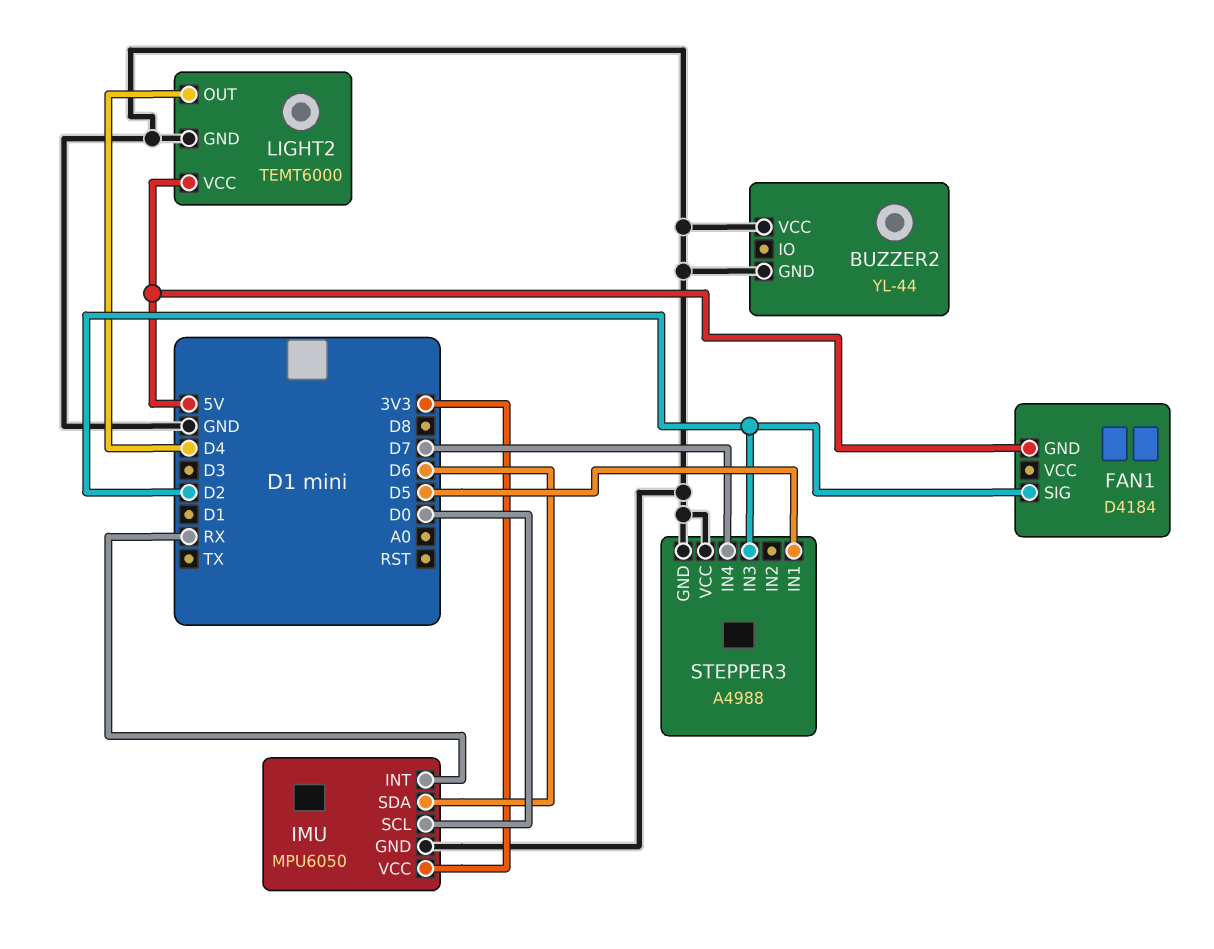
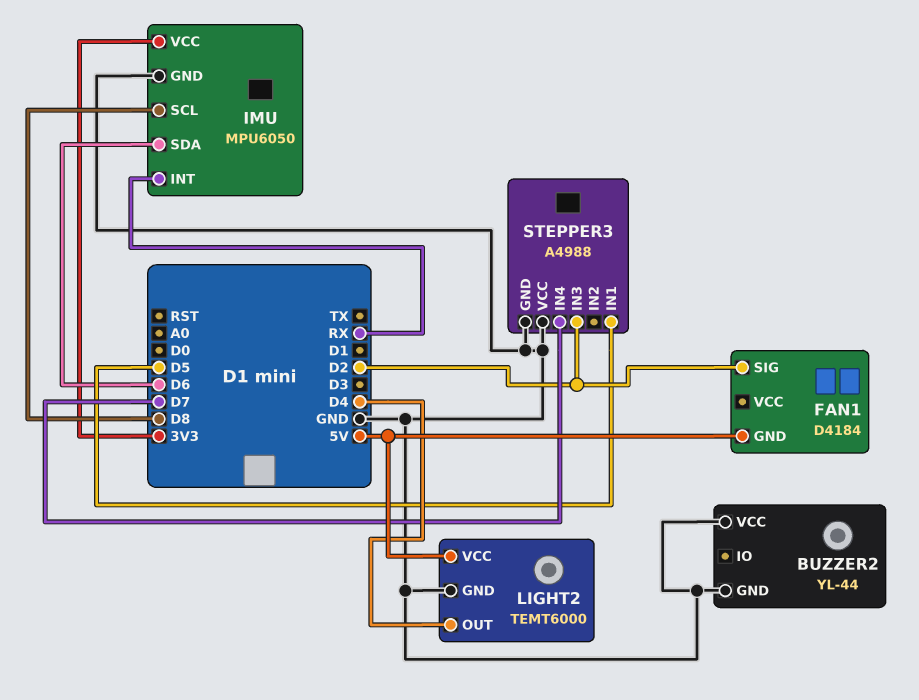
IMU pin SCL: D0 -> D8

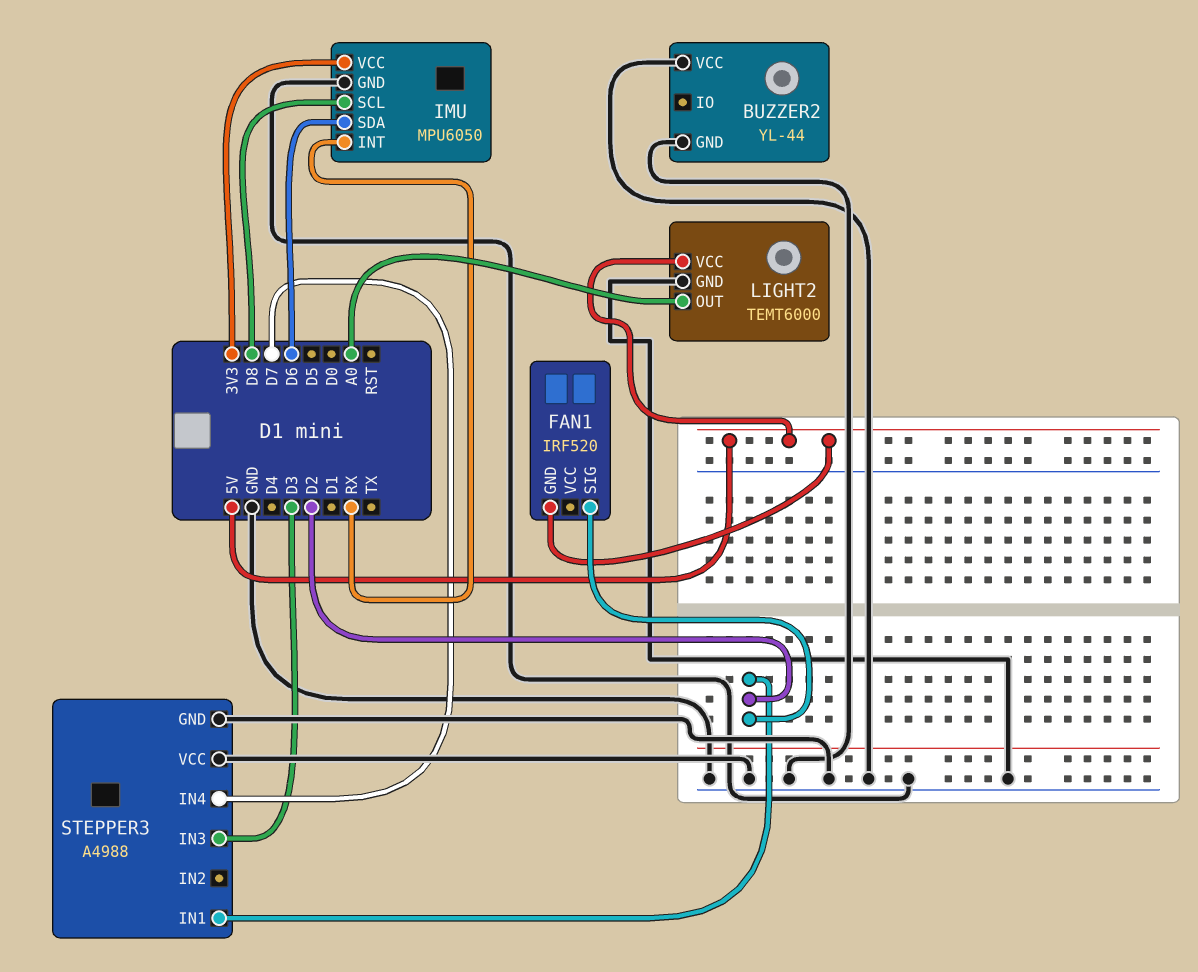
FAN1: D4184 -> IRF520
LIGHT2 pin OUT: D4 -> A0
STEPPER3 pin IN1: D5 -> D2
STEPPER3 pin IN3: D2 -> D3

